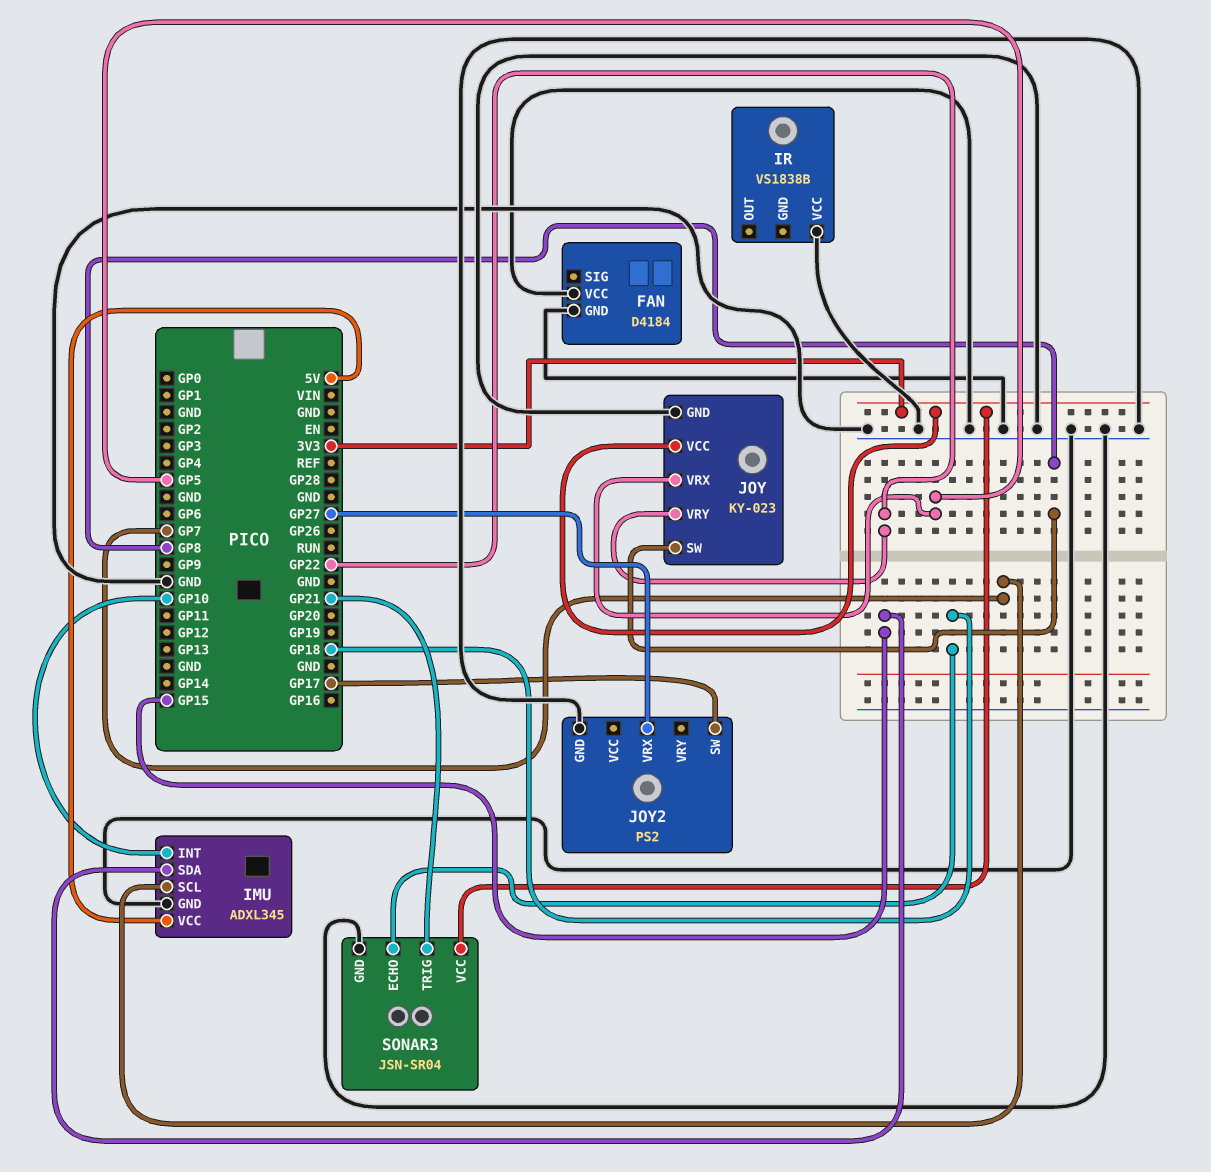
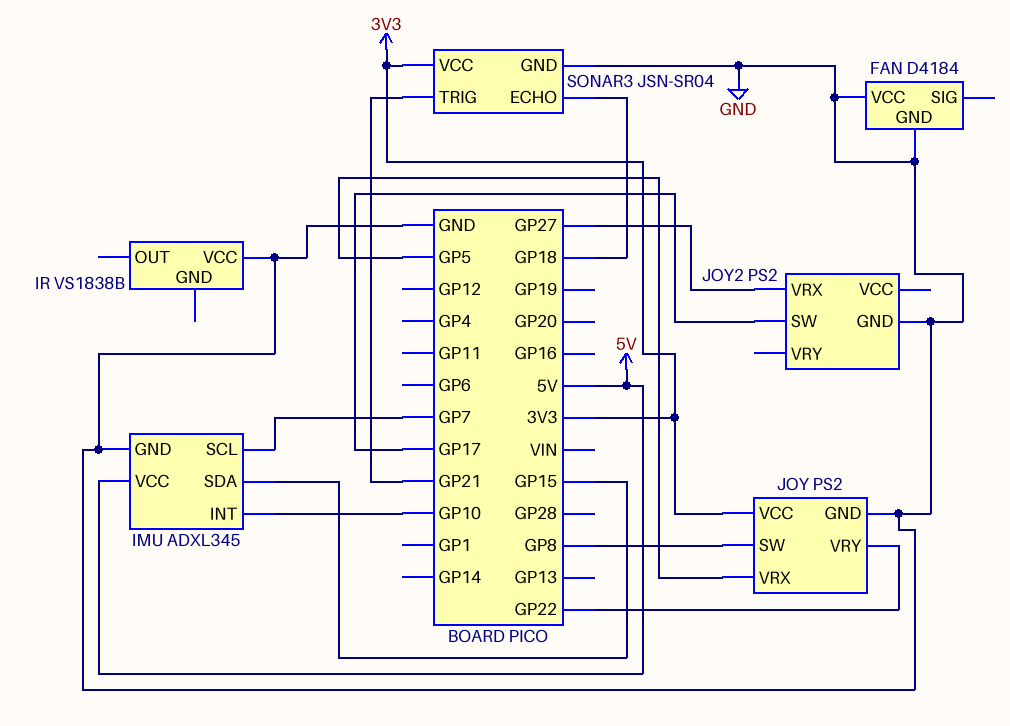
JOY: KY-023 -> PS2

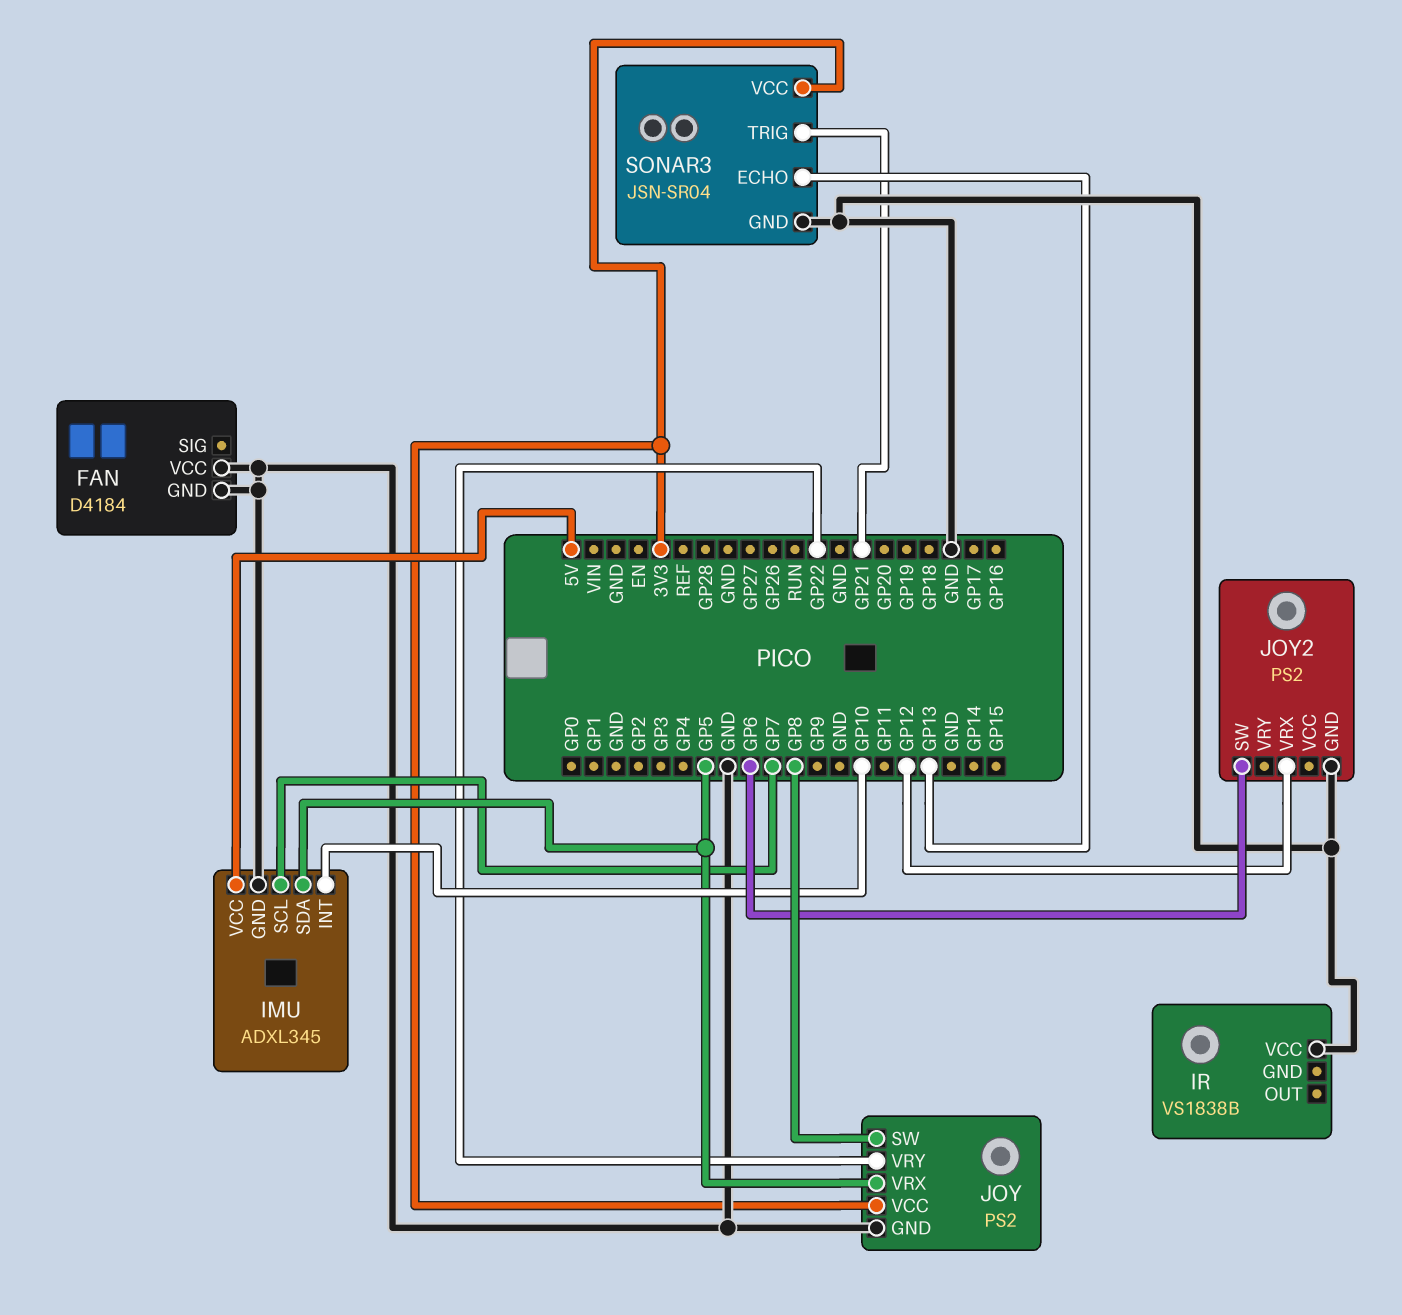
IMU pin SDA: GP15 -> GP5
JOY2 pin SW: GP17 -> GP6
JOY2 pin VRX: GP27 -> GP12
SONAR3 pin ECHO: GP18 -> GP13

